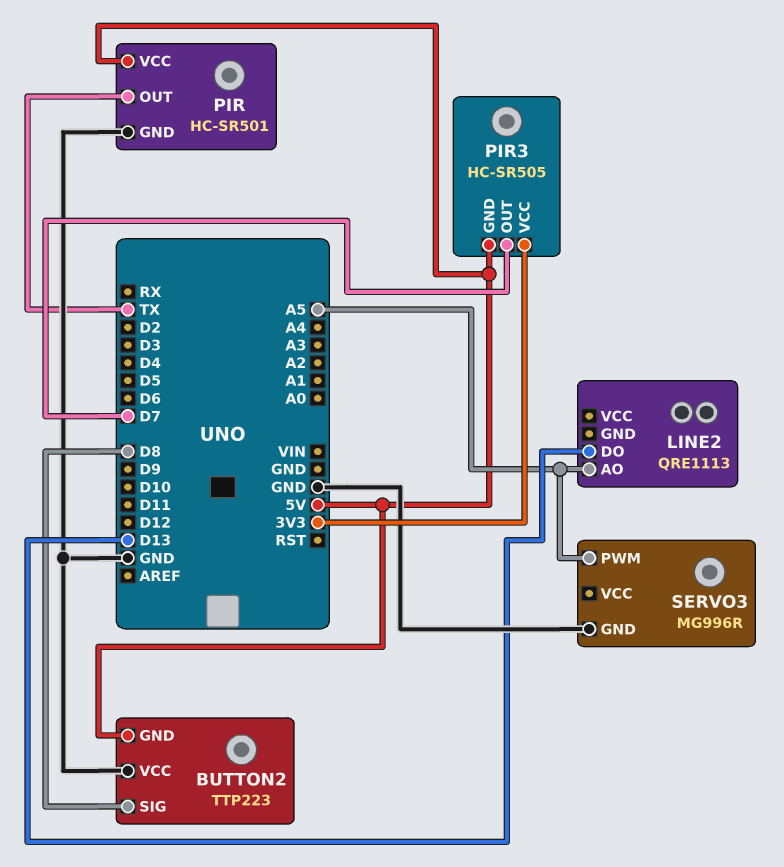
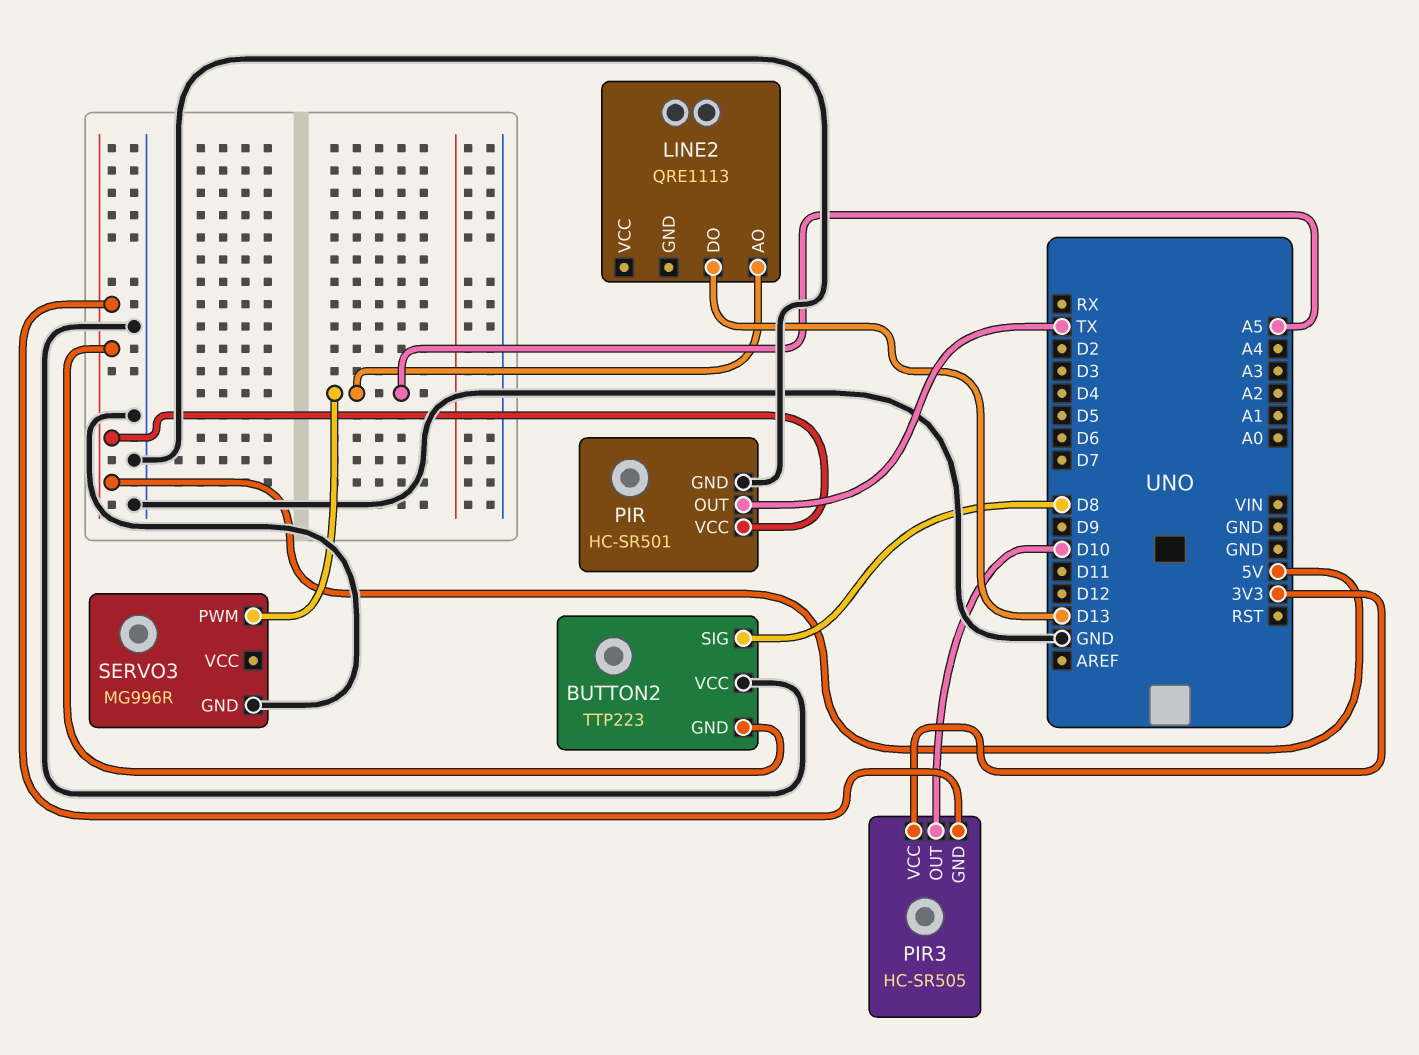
PIR3 pin OUT: D7 -> D10

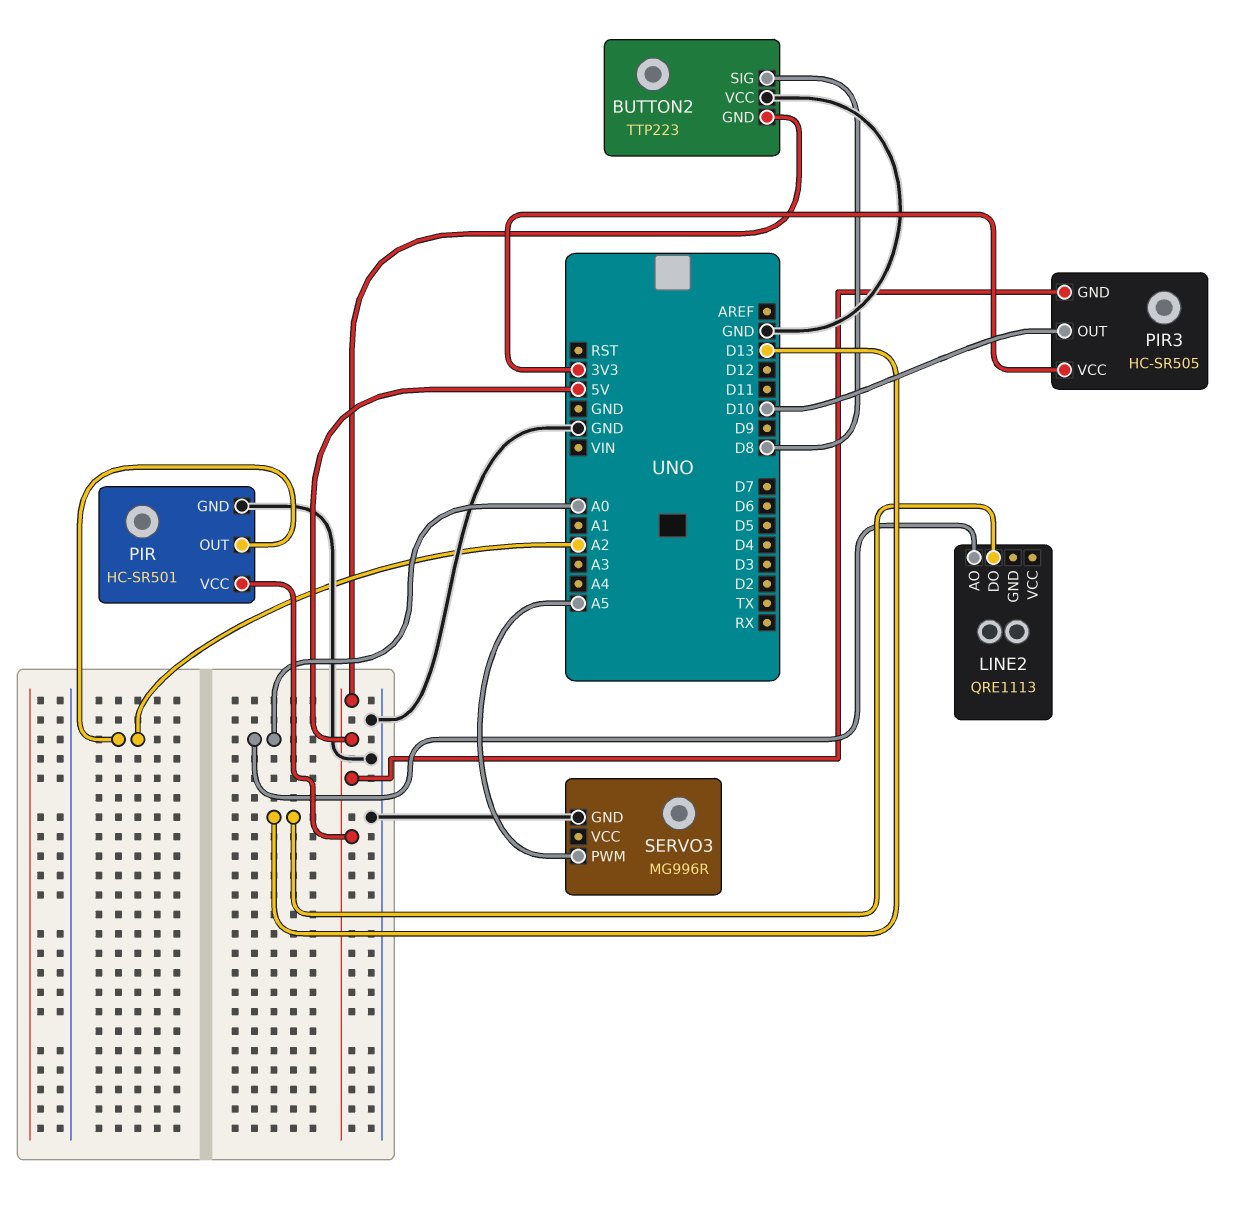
LINE2 pin AO: A5 -> A0
PIR pin OUT: TX -> A2

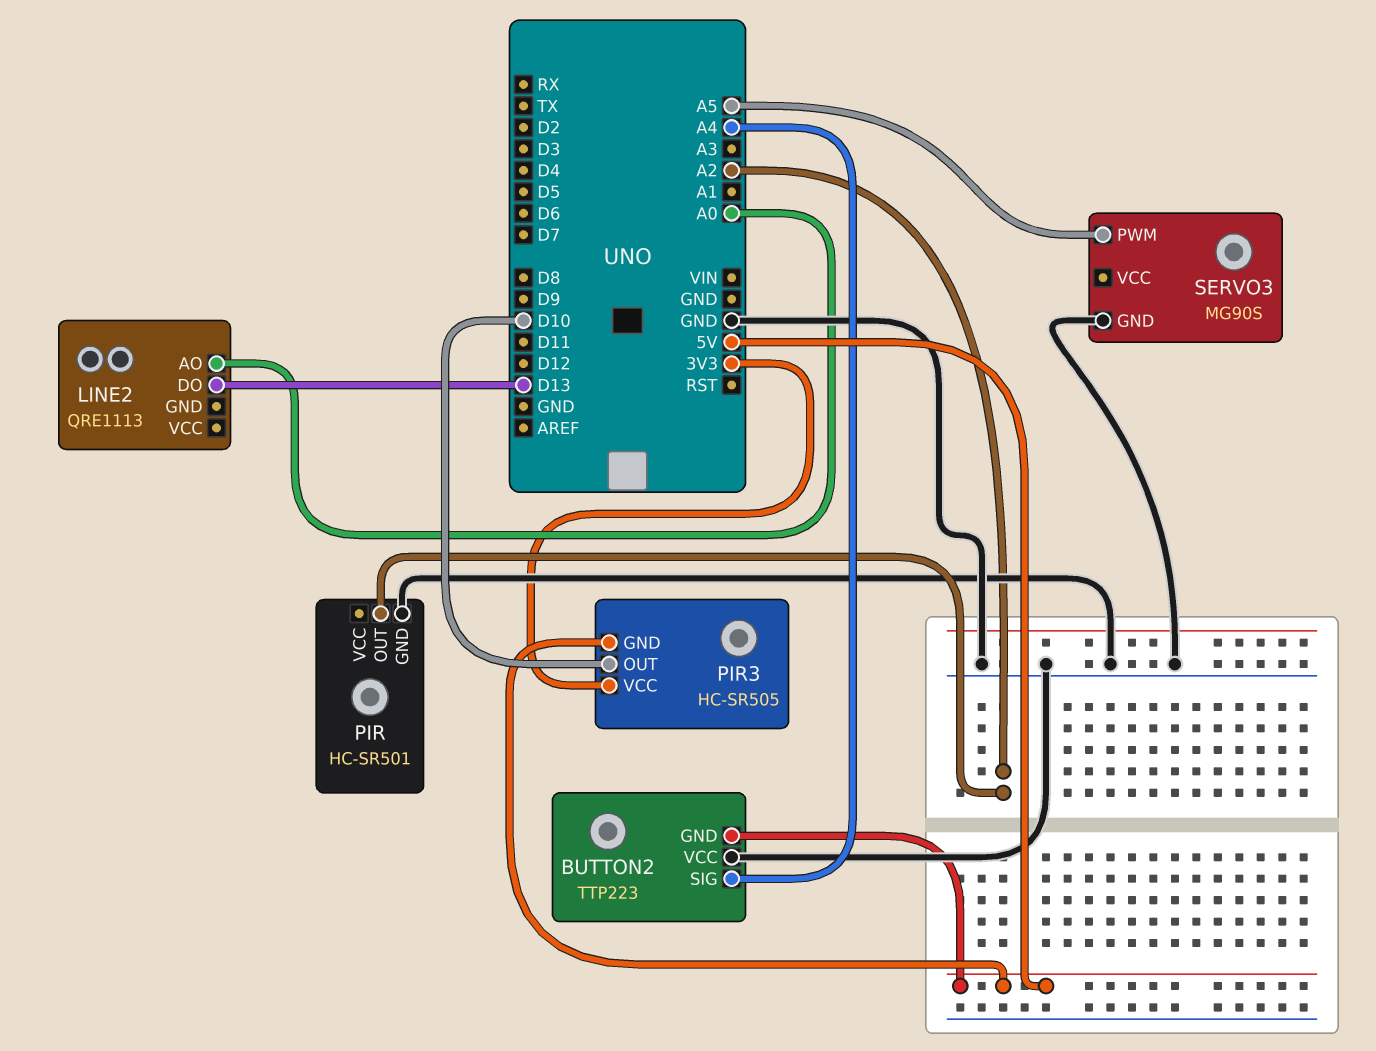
BUTTON2 pin SIG: D8 -> A4
PIR pin VCC: 5V -> none
SERVO3: MG996R -> MG90S

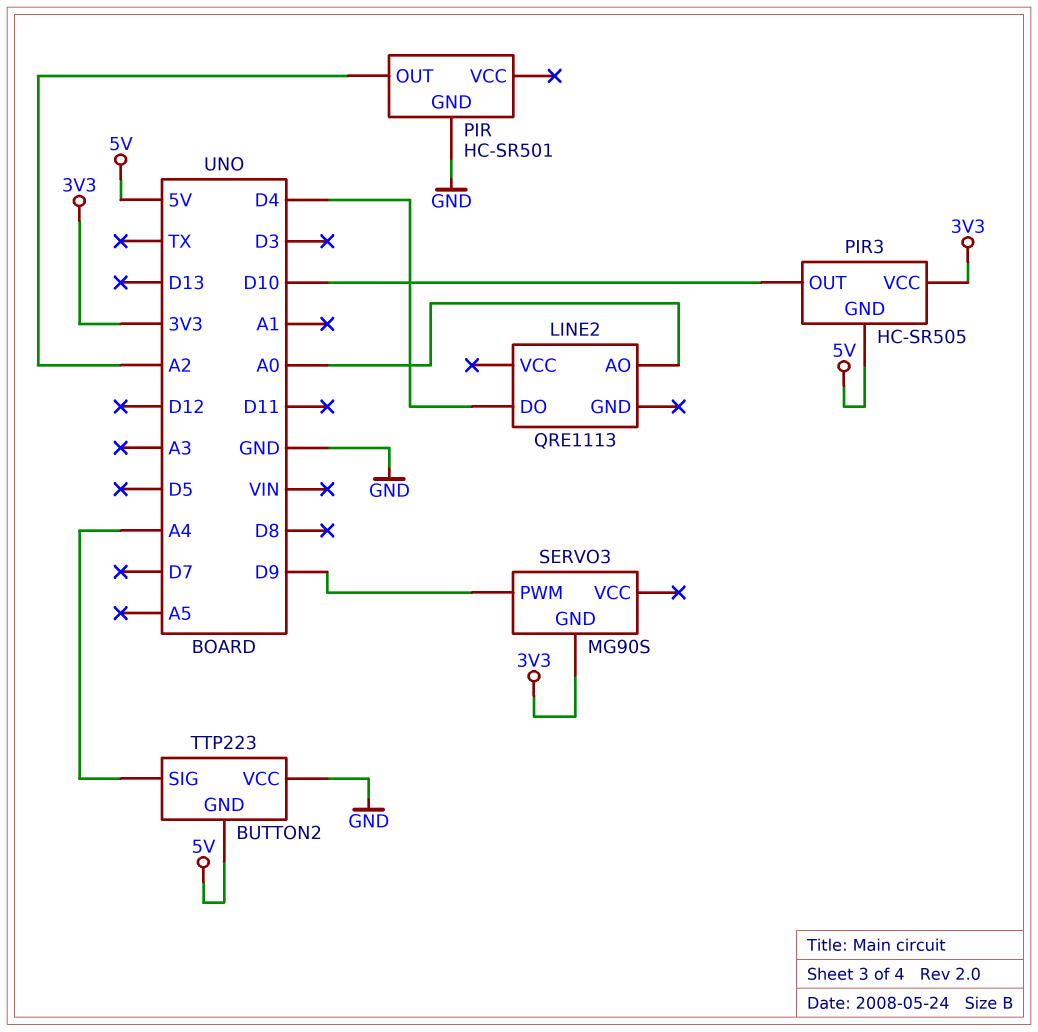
LINE2 pin DO: D13 -> D4
SERVO3 pin GND: GND -> 3V3
SERVO3 pin PWM: A5 -> D9

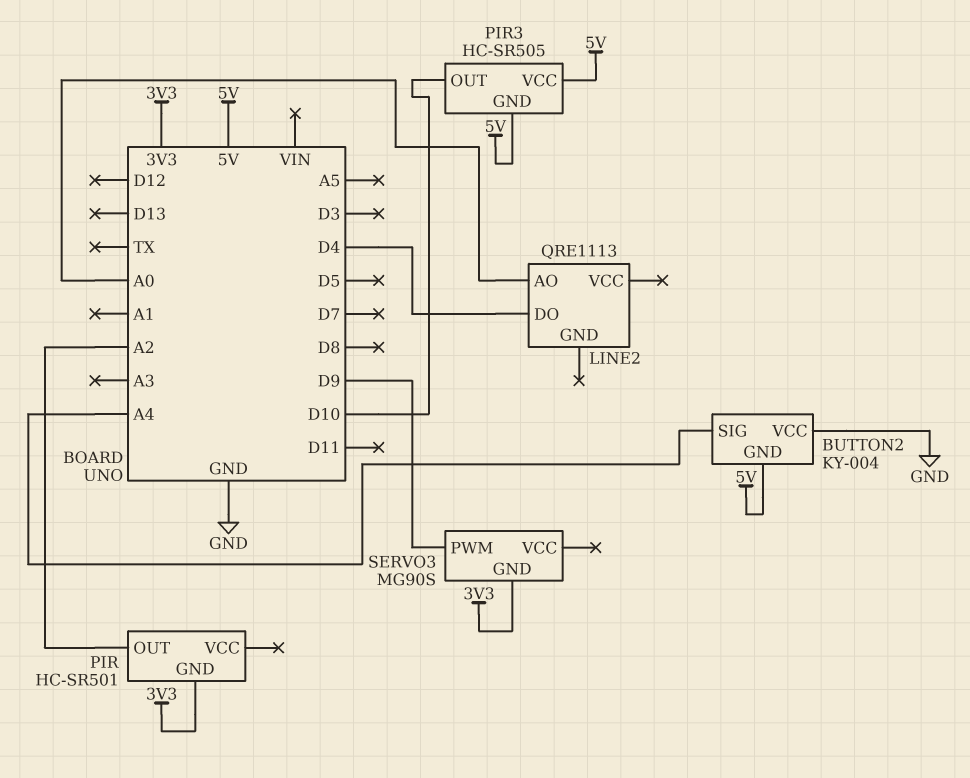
BUTTON2: TTP223 -> KY-004
PIR pin GND: GND -> 3V3
PIR3 pin VCC: 3V3 -> 5V

